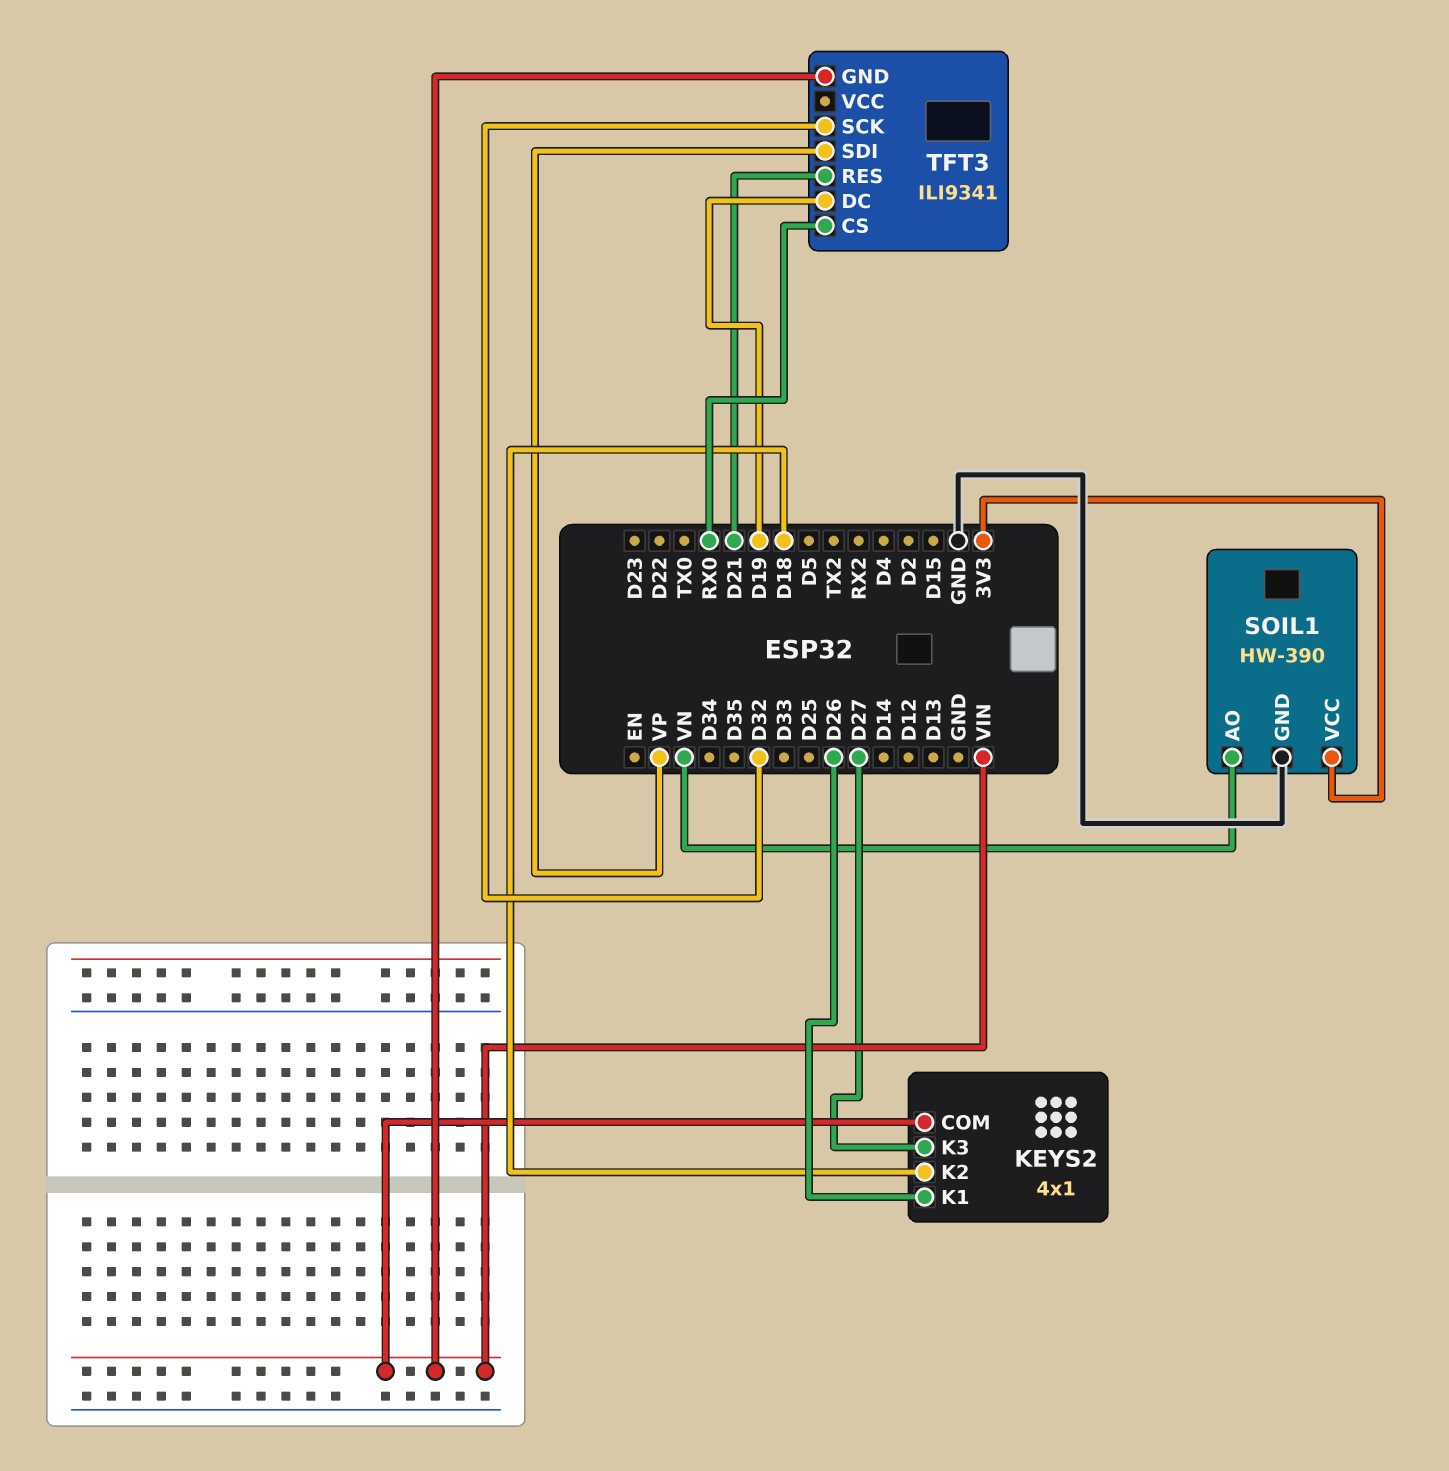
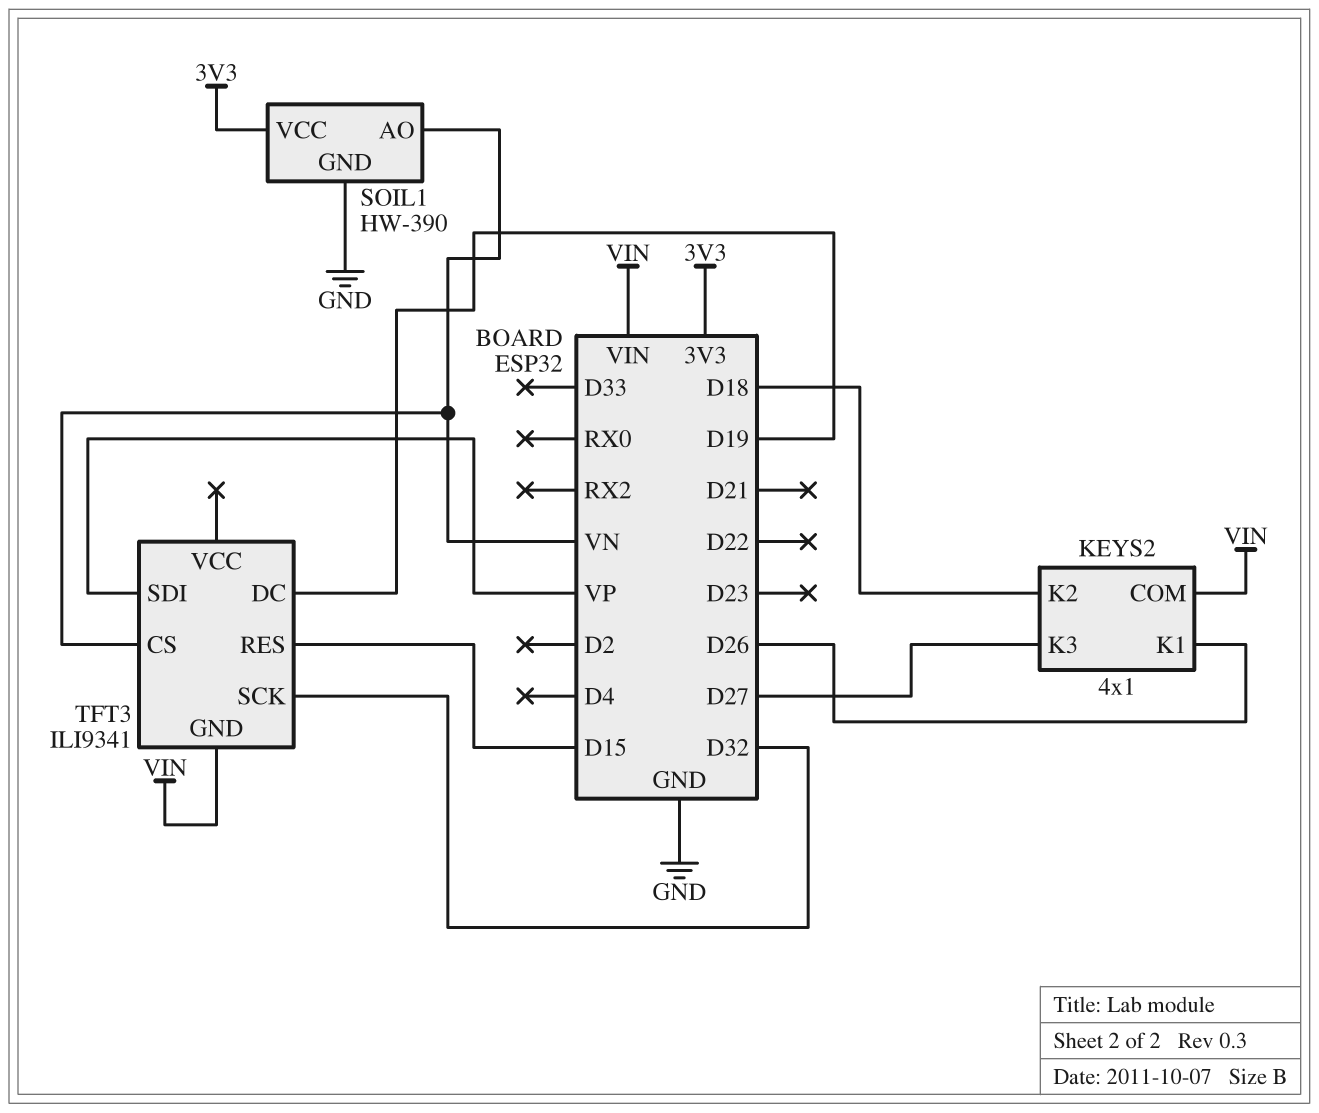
TFT3 pin CS: RX0 -> VN
TFT3 pin RES: D21 -> D15

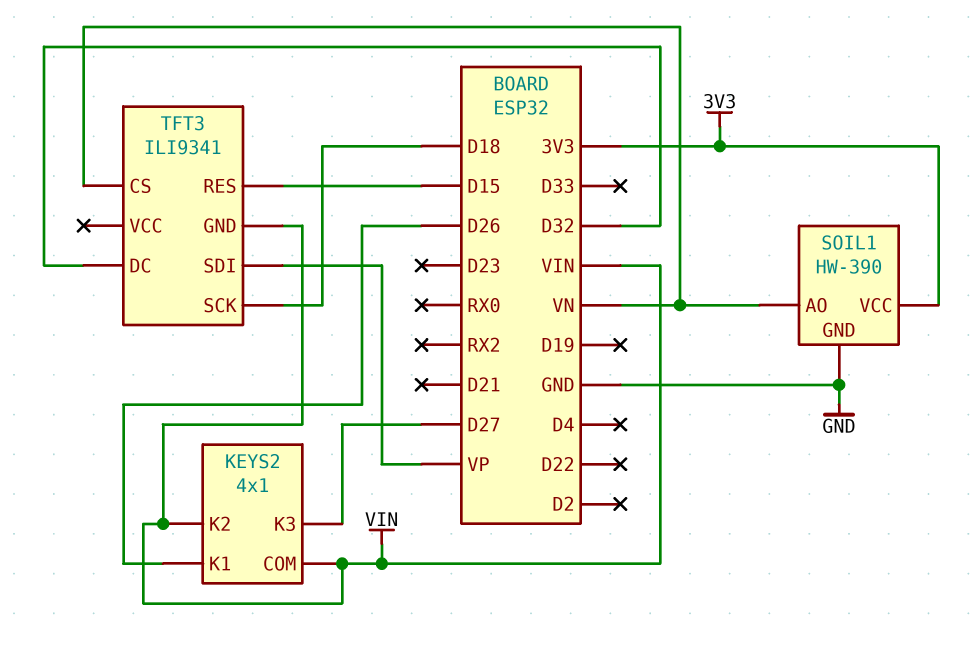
KEYS2 pin K2: D18 -> VIN
TFT3 pin DC: D19 -> D32
TFT3 pin SCK: D32 -> D18

